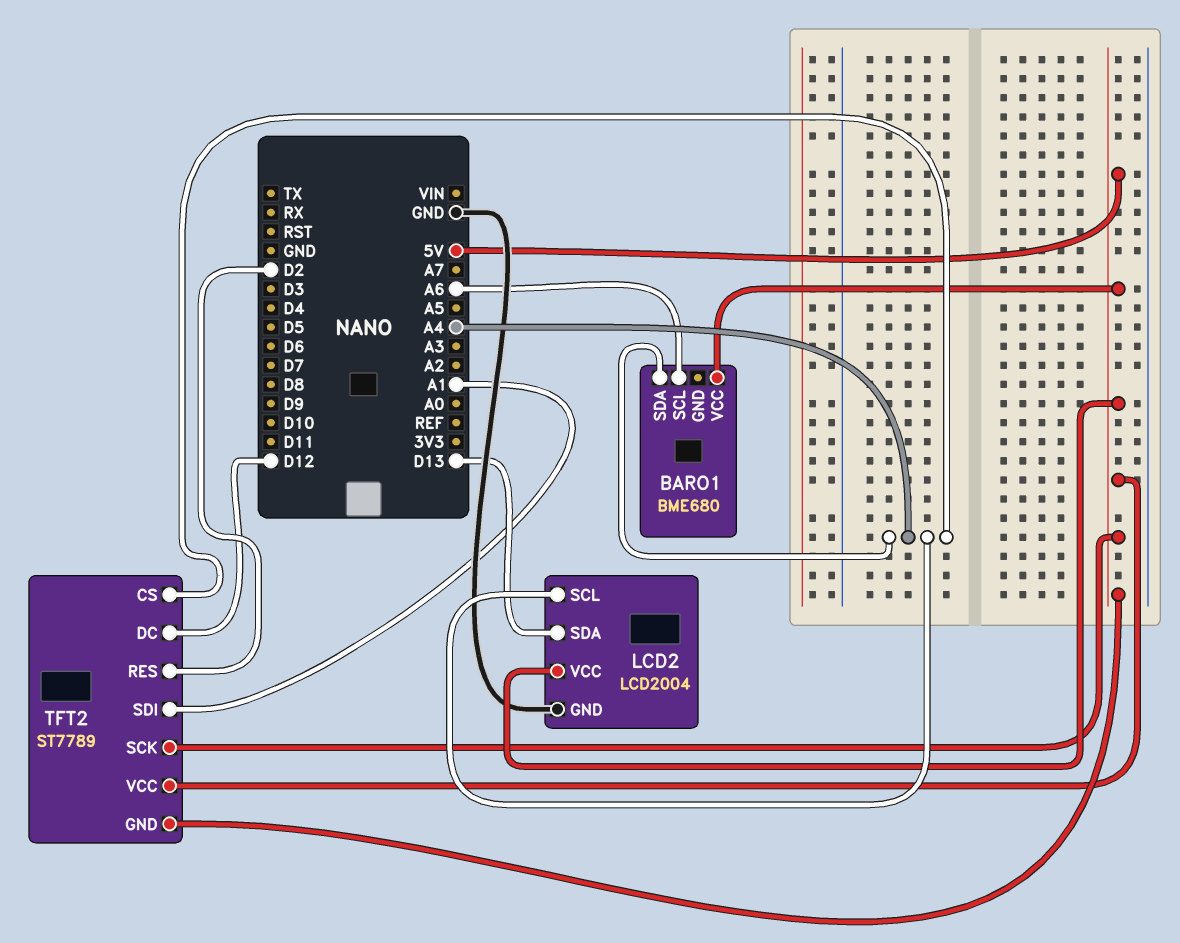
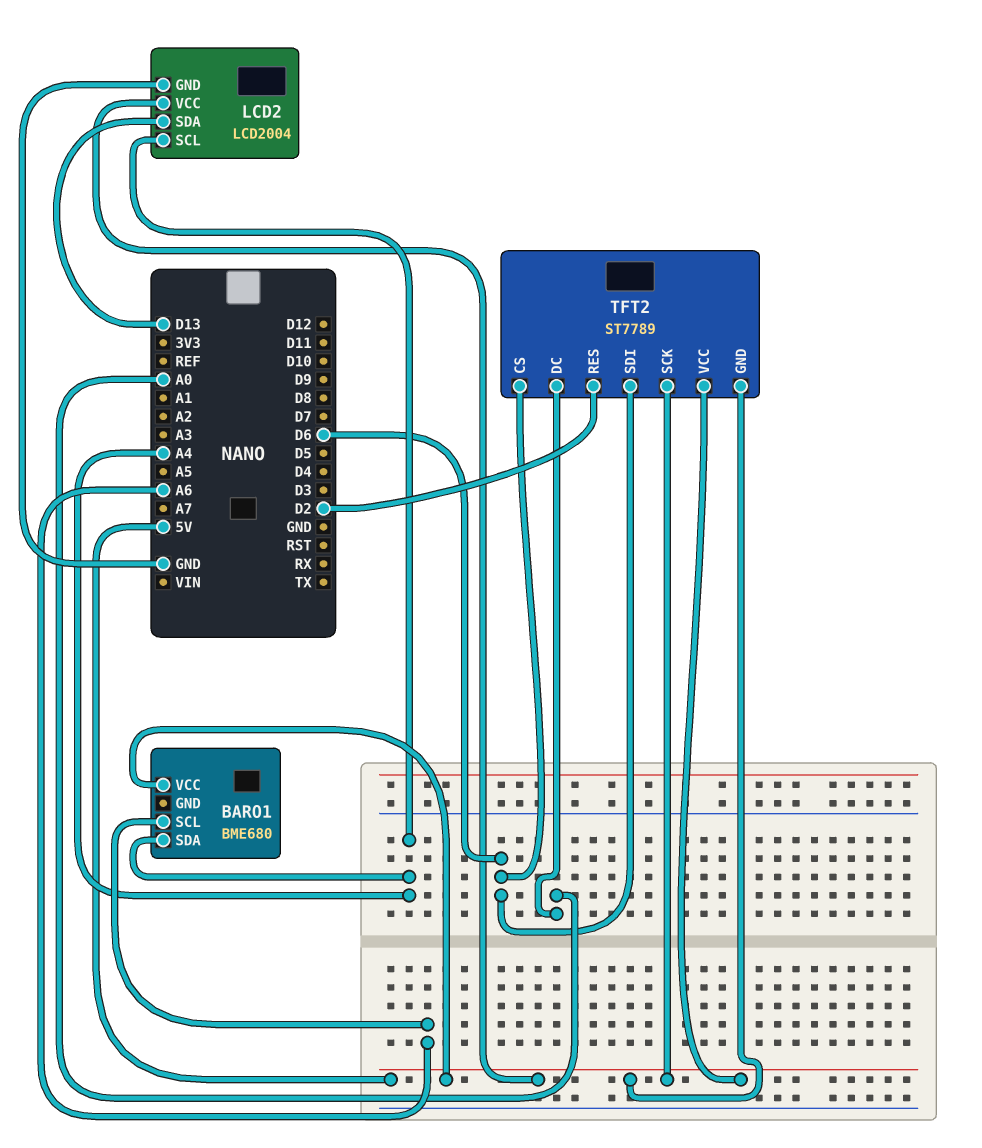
TFT2 pin CS: A4 -> D6
TFT2 pin DC: D12 -> A0
TFT2 pin SDI: A1 -> D6

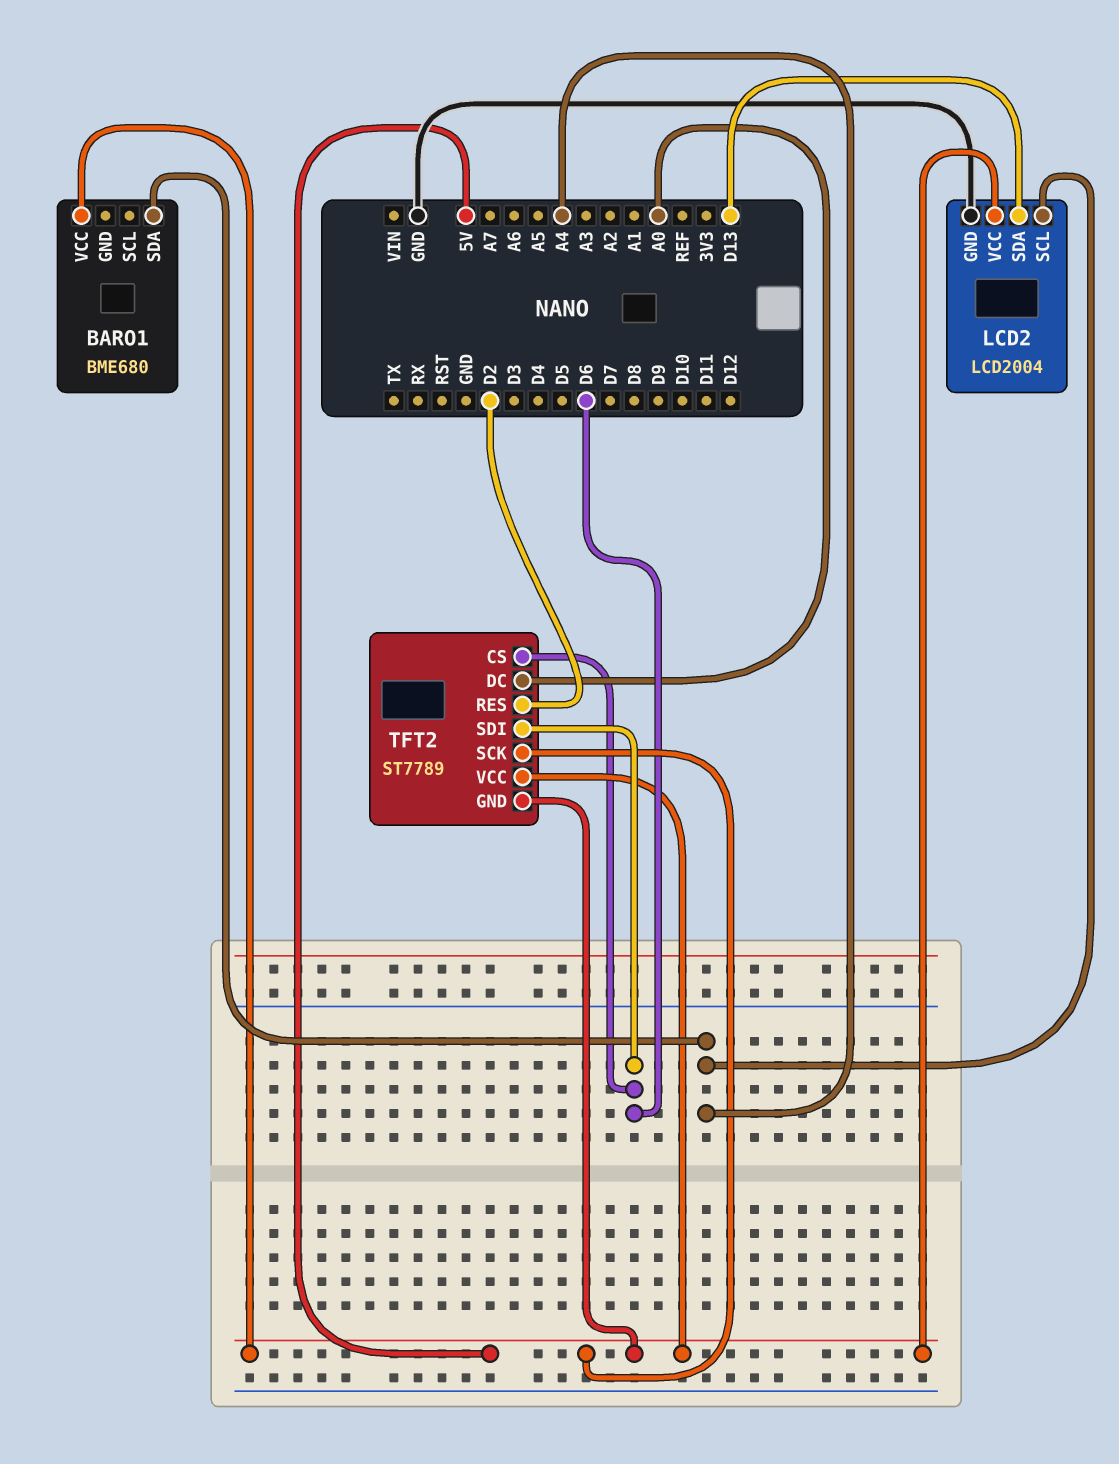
BARO1 pin SCL: A6 -> none

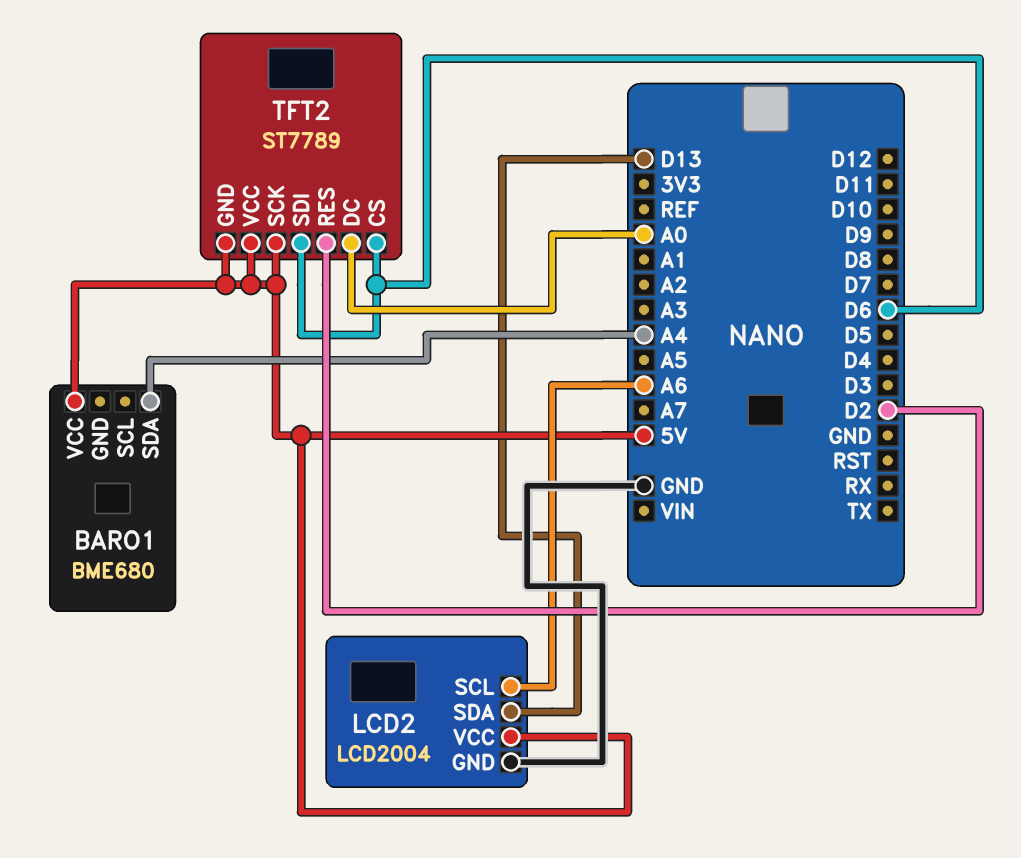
LCD2 pin SCL: A4 -> A6

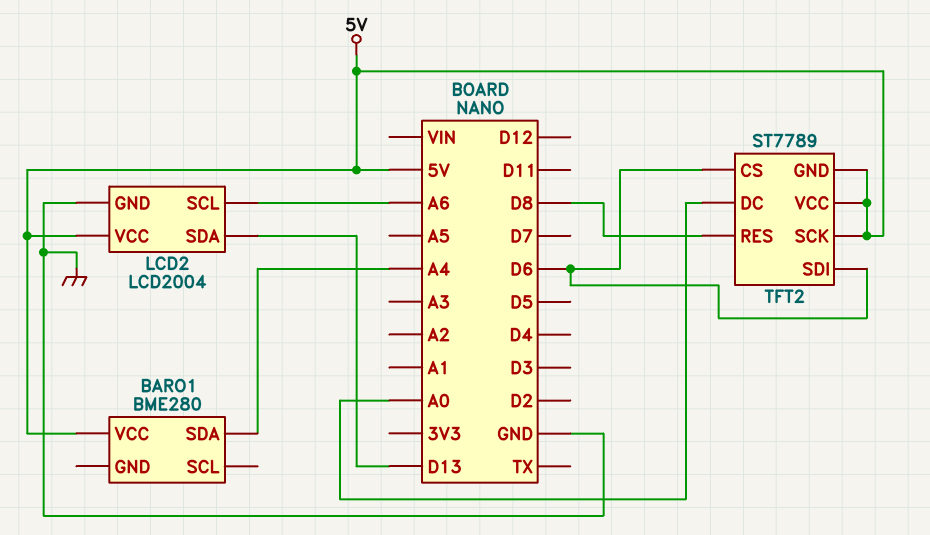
BARO1: BME680 -> BME280
TFT2 pin RES: D2 -> D8

